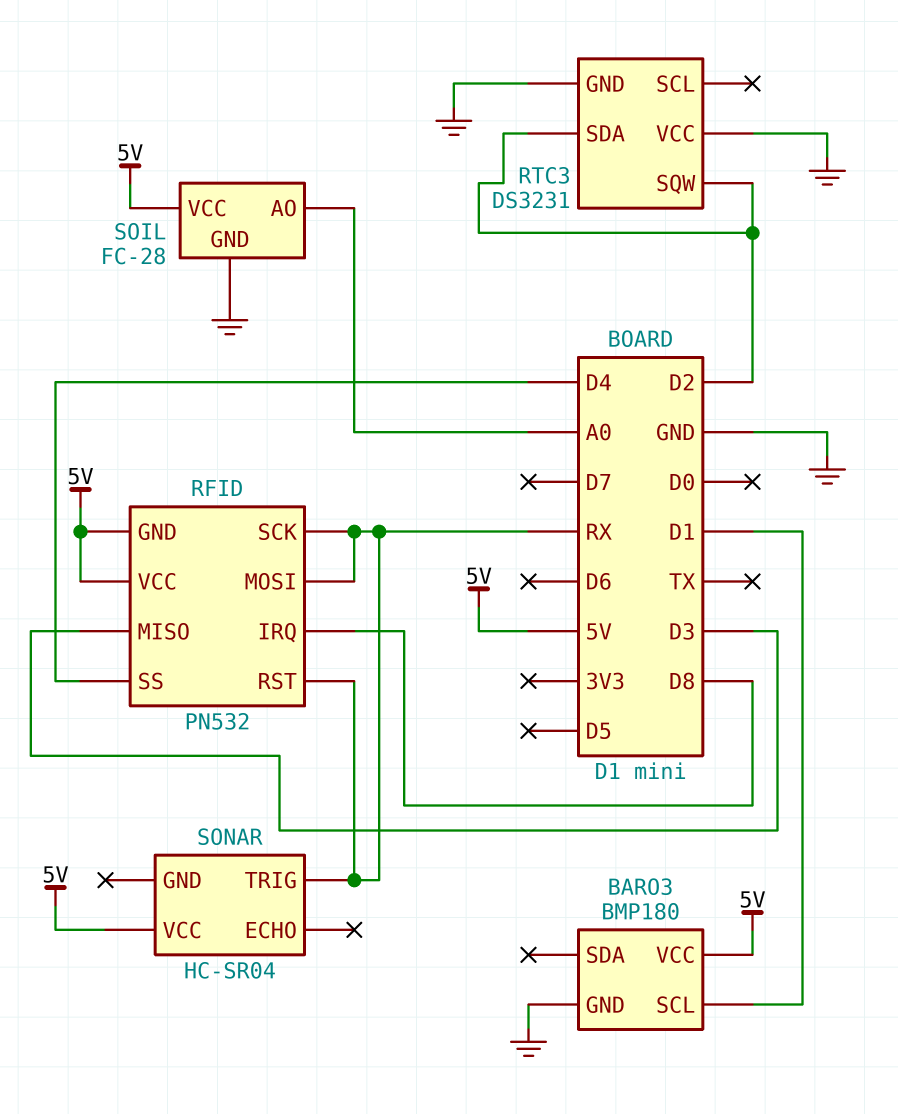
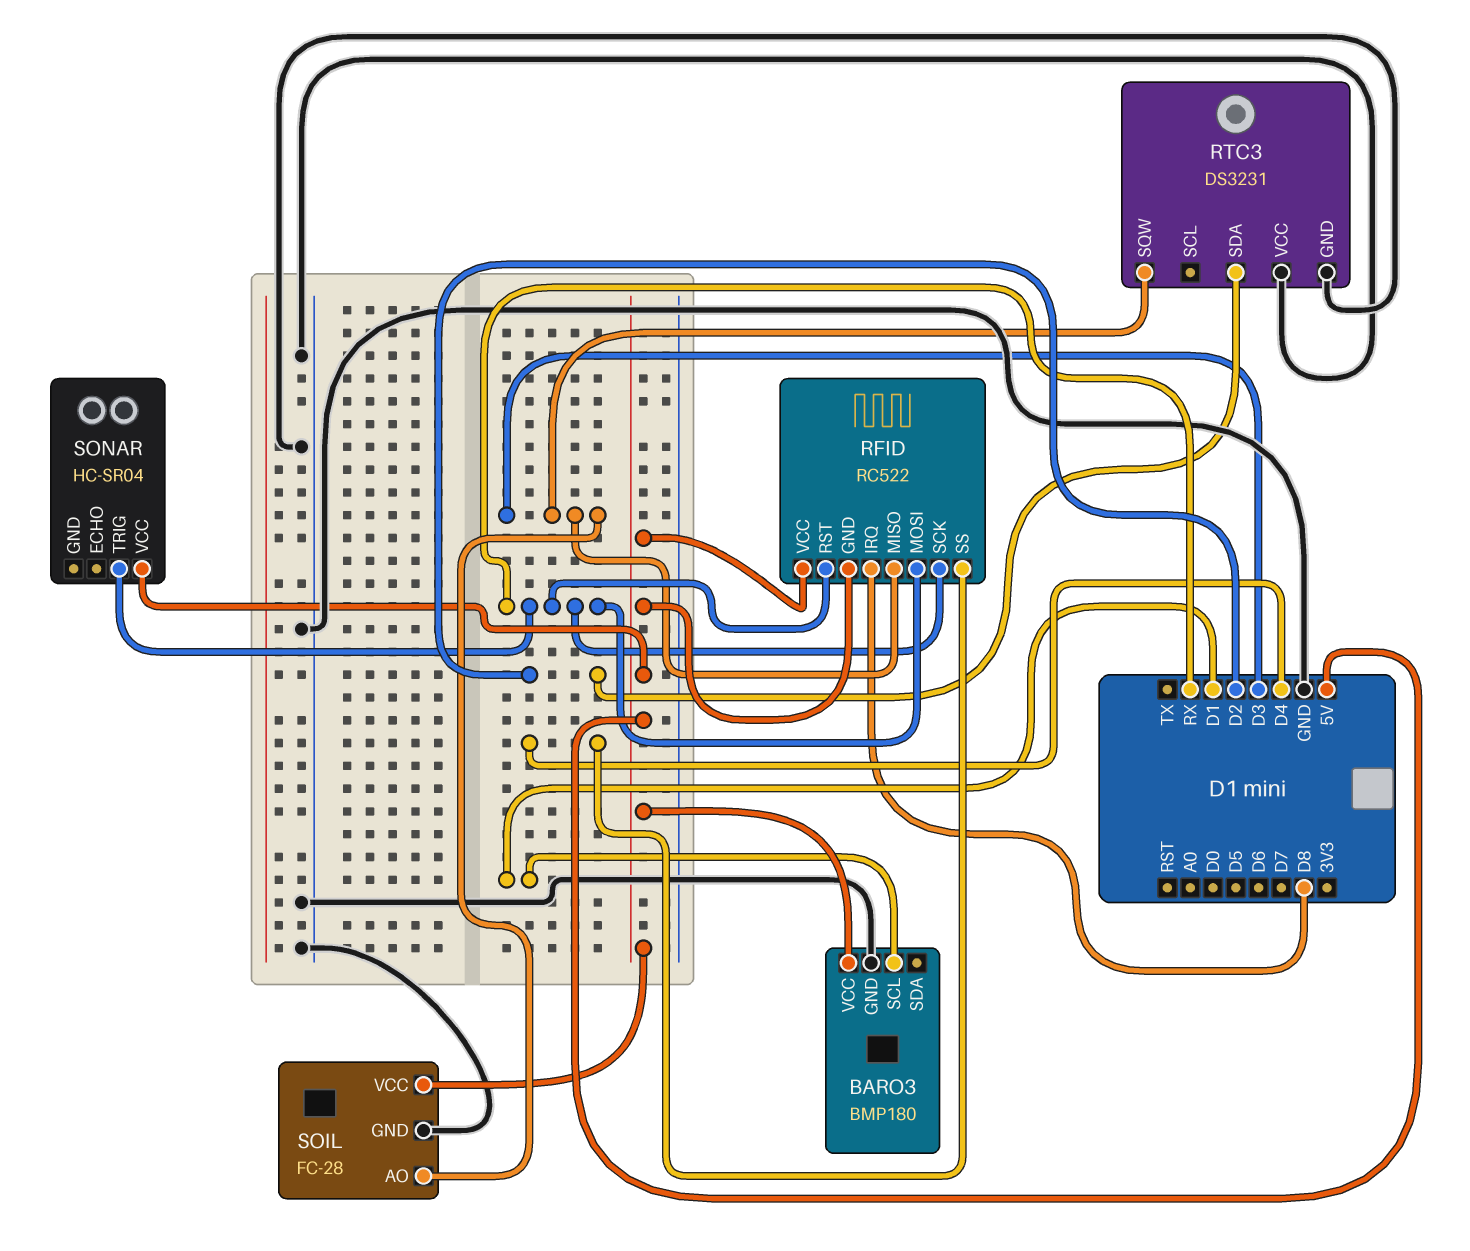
RFID: PN532 -> RC522
RTC3 pin SQW: D2 -> D3
SOIL pin AO: A0 -> D3

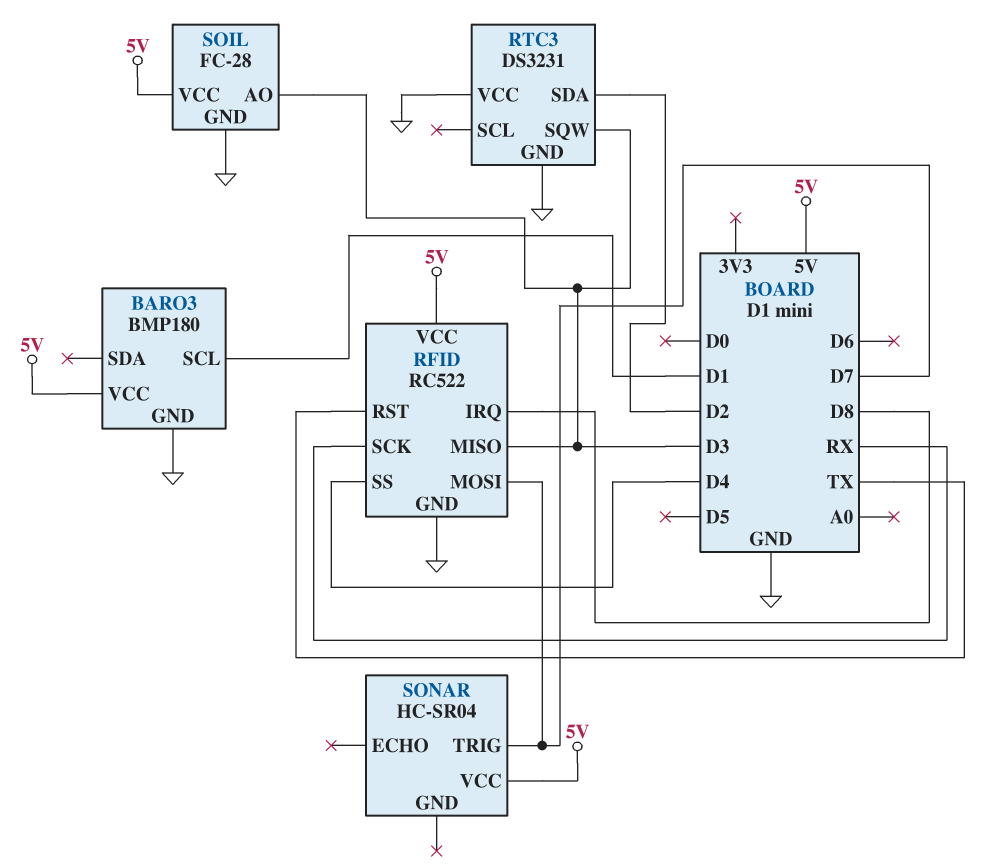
RFID pin GND: 5V -> GND
RFID pin MOSI: RX -> D7
RFID pin RST: RX -> TX
SONAR pin TRIG: RX -> D7

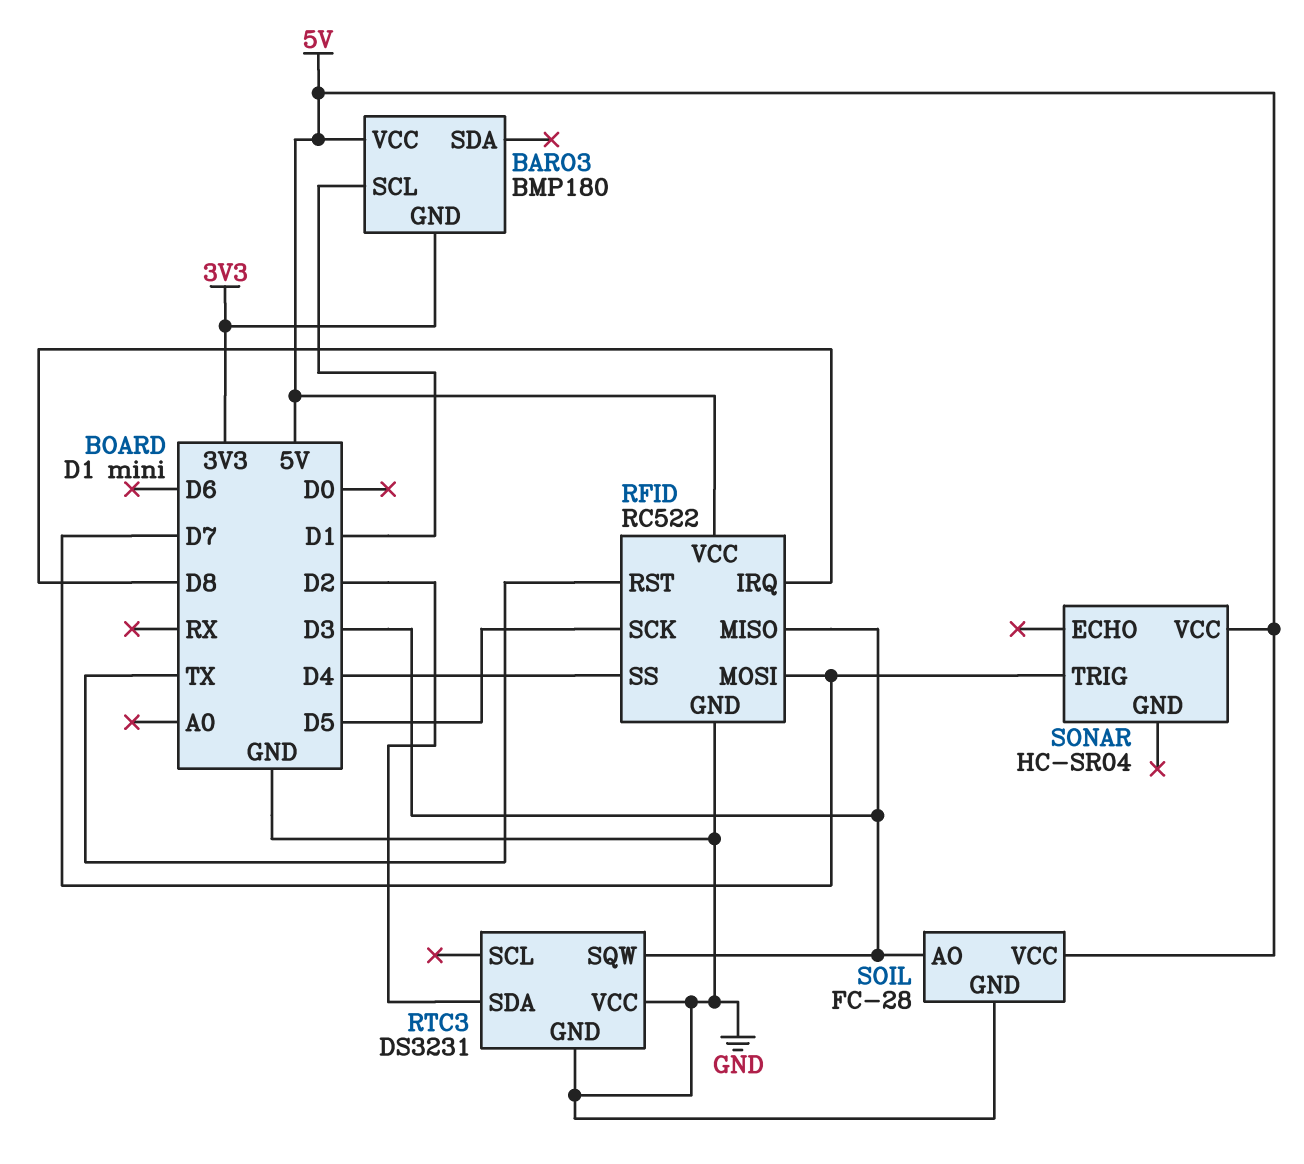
BARO3 pin GND: GND -> 3V3
RFID pin SCK: RX -> D5

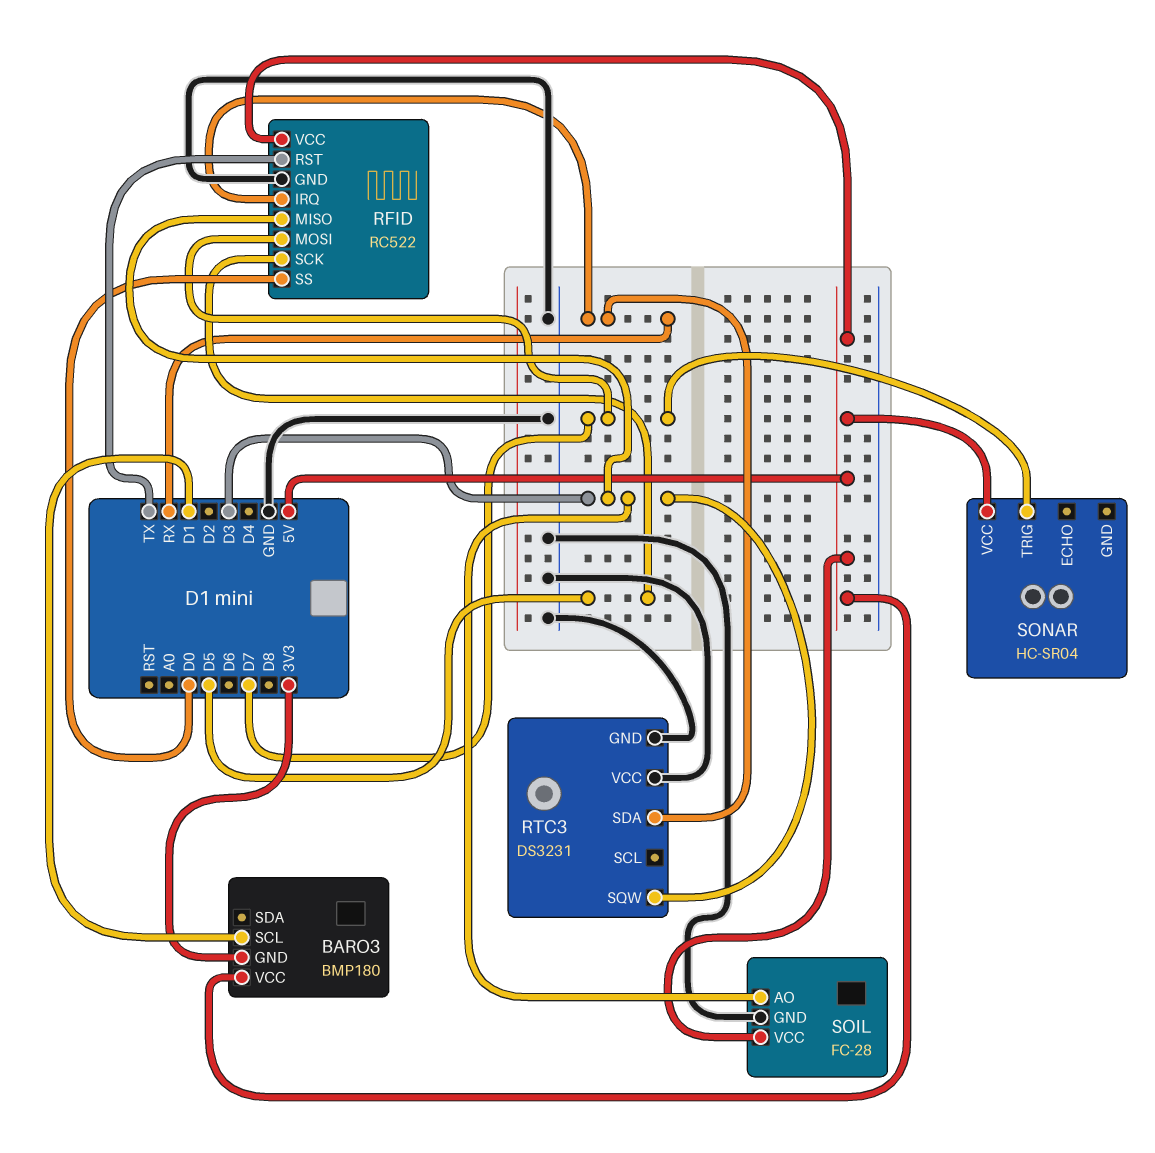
RFID pin IRQ: D8 -> RX
RFID pin SS: D4 -> D0
RTC3 pin SDA: D2 -> RX

